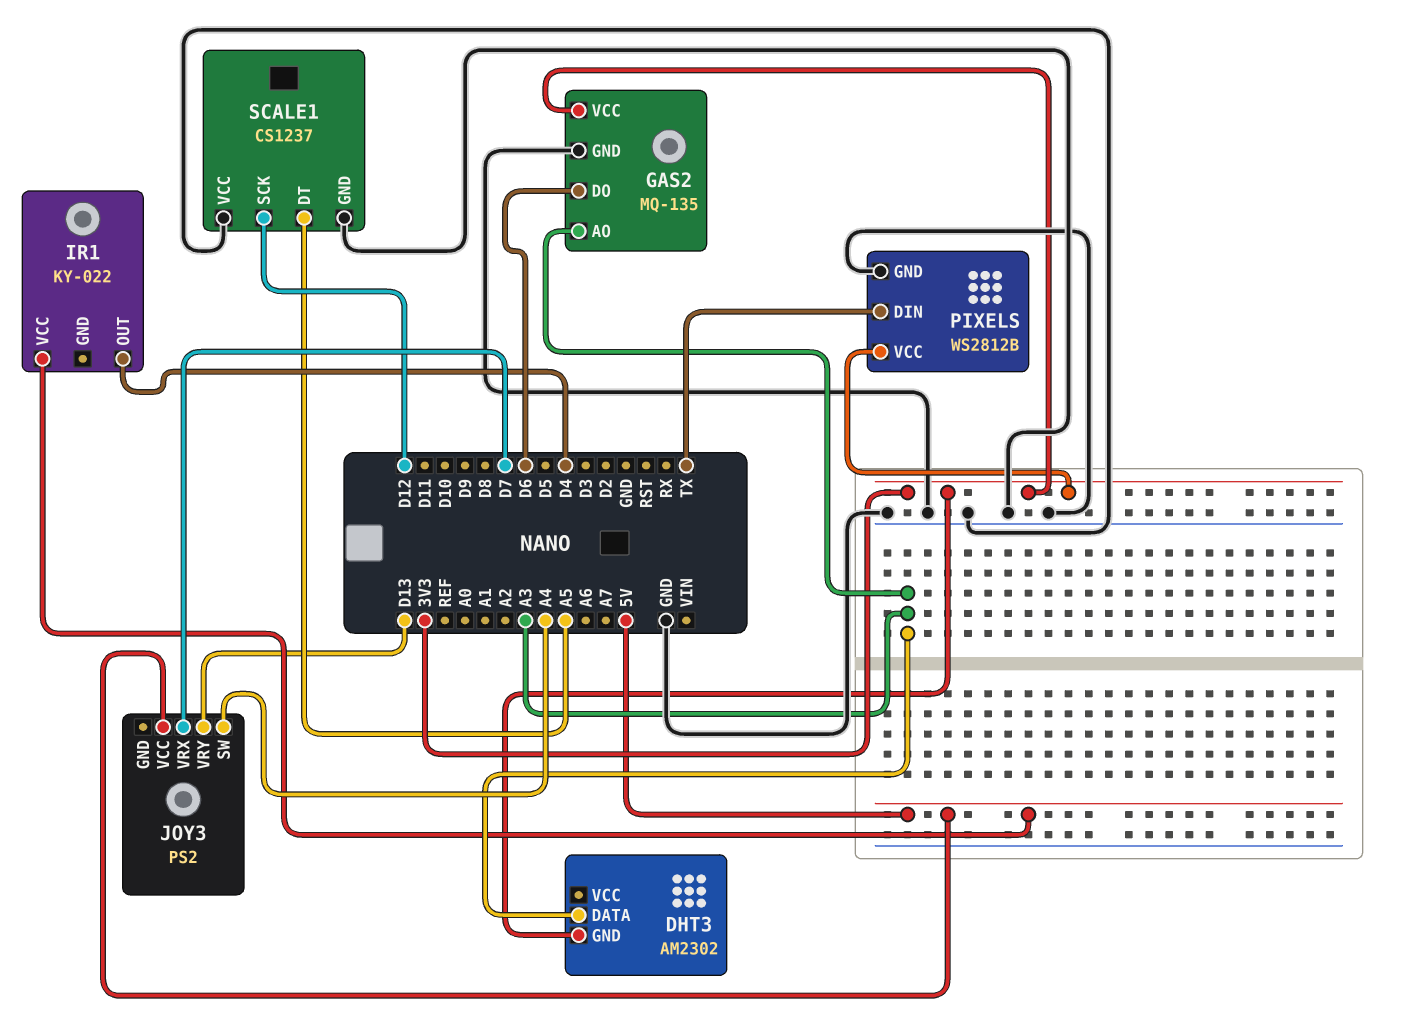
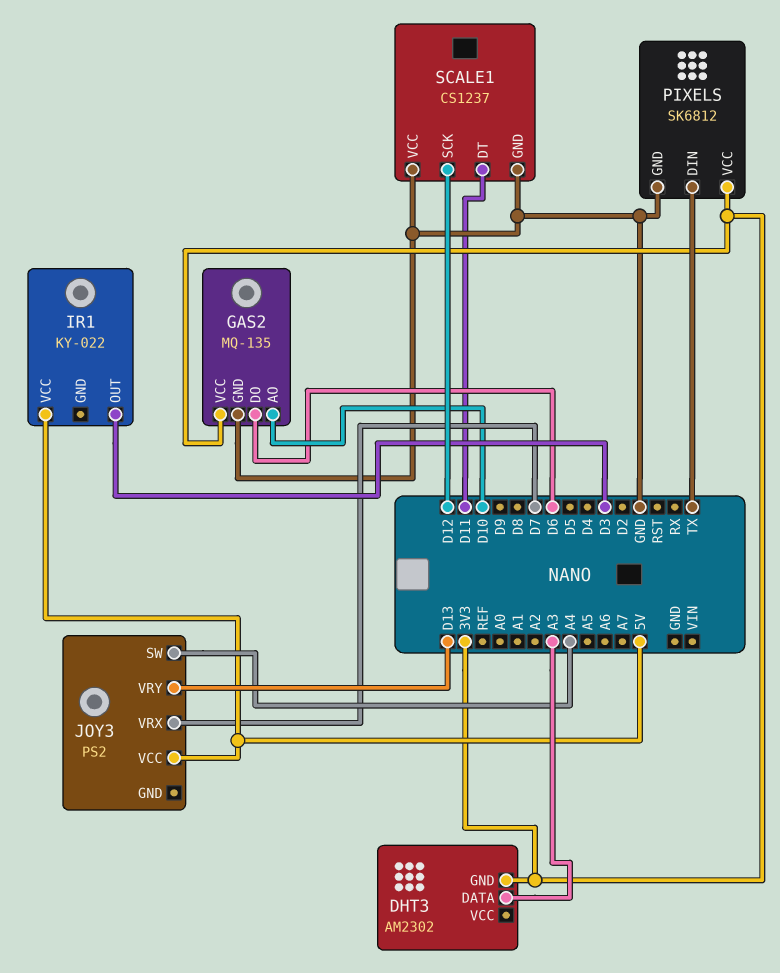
GAS2 pin AO: A3 -> D10
IR1 pin OUT: D4 -> D3
PIXELS: WS2812B -> SK6812
SCALE1 pin DT: A5 -> D11

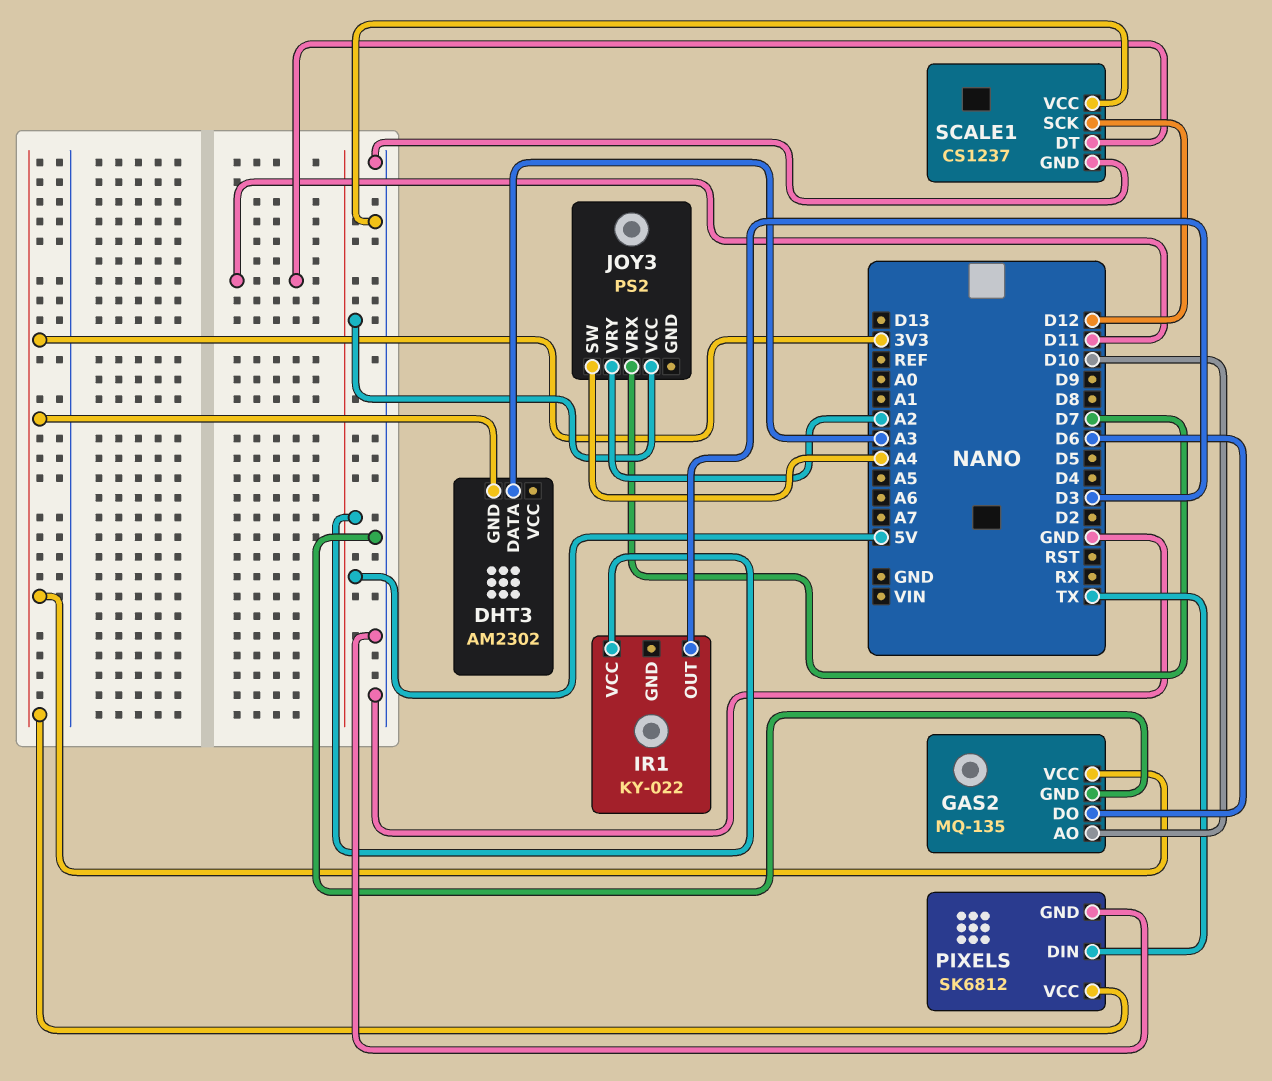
JOY3 pin VRY: D13 -> A2

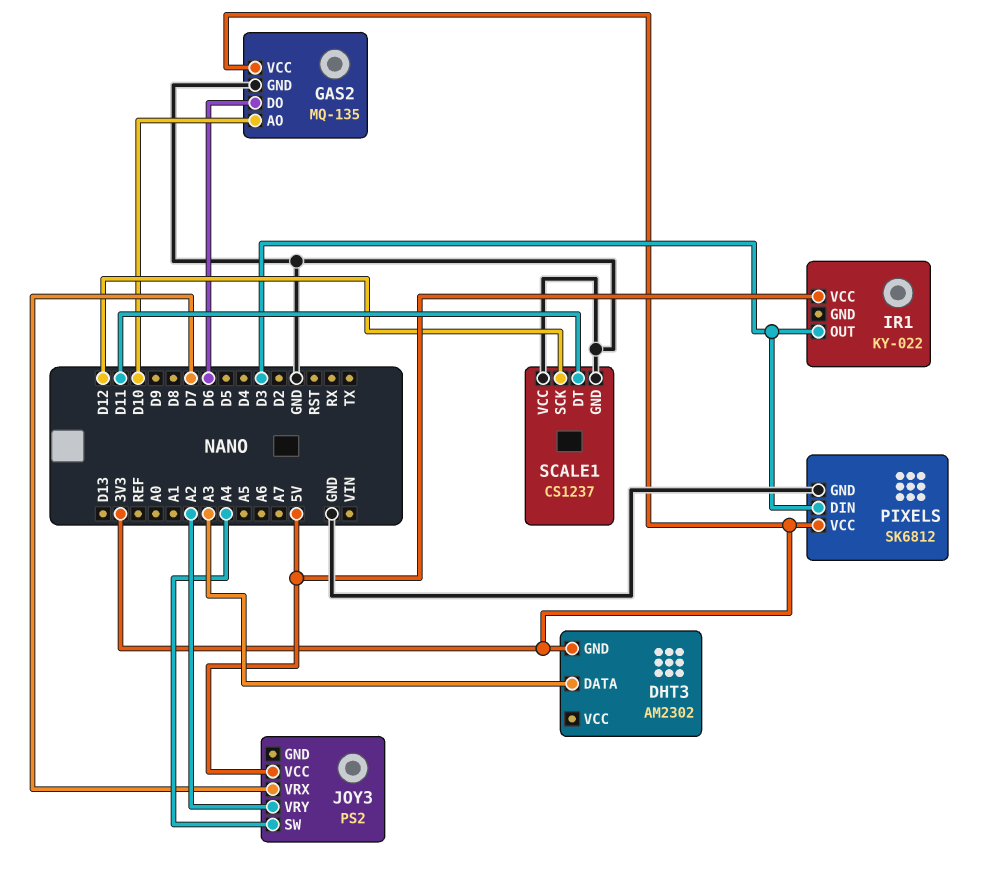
PIXELS pin DIN: TX -> D3

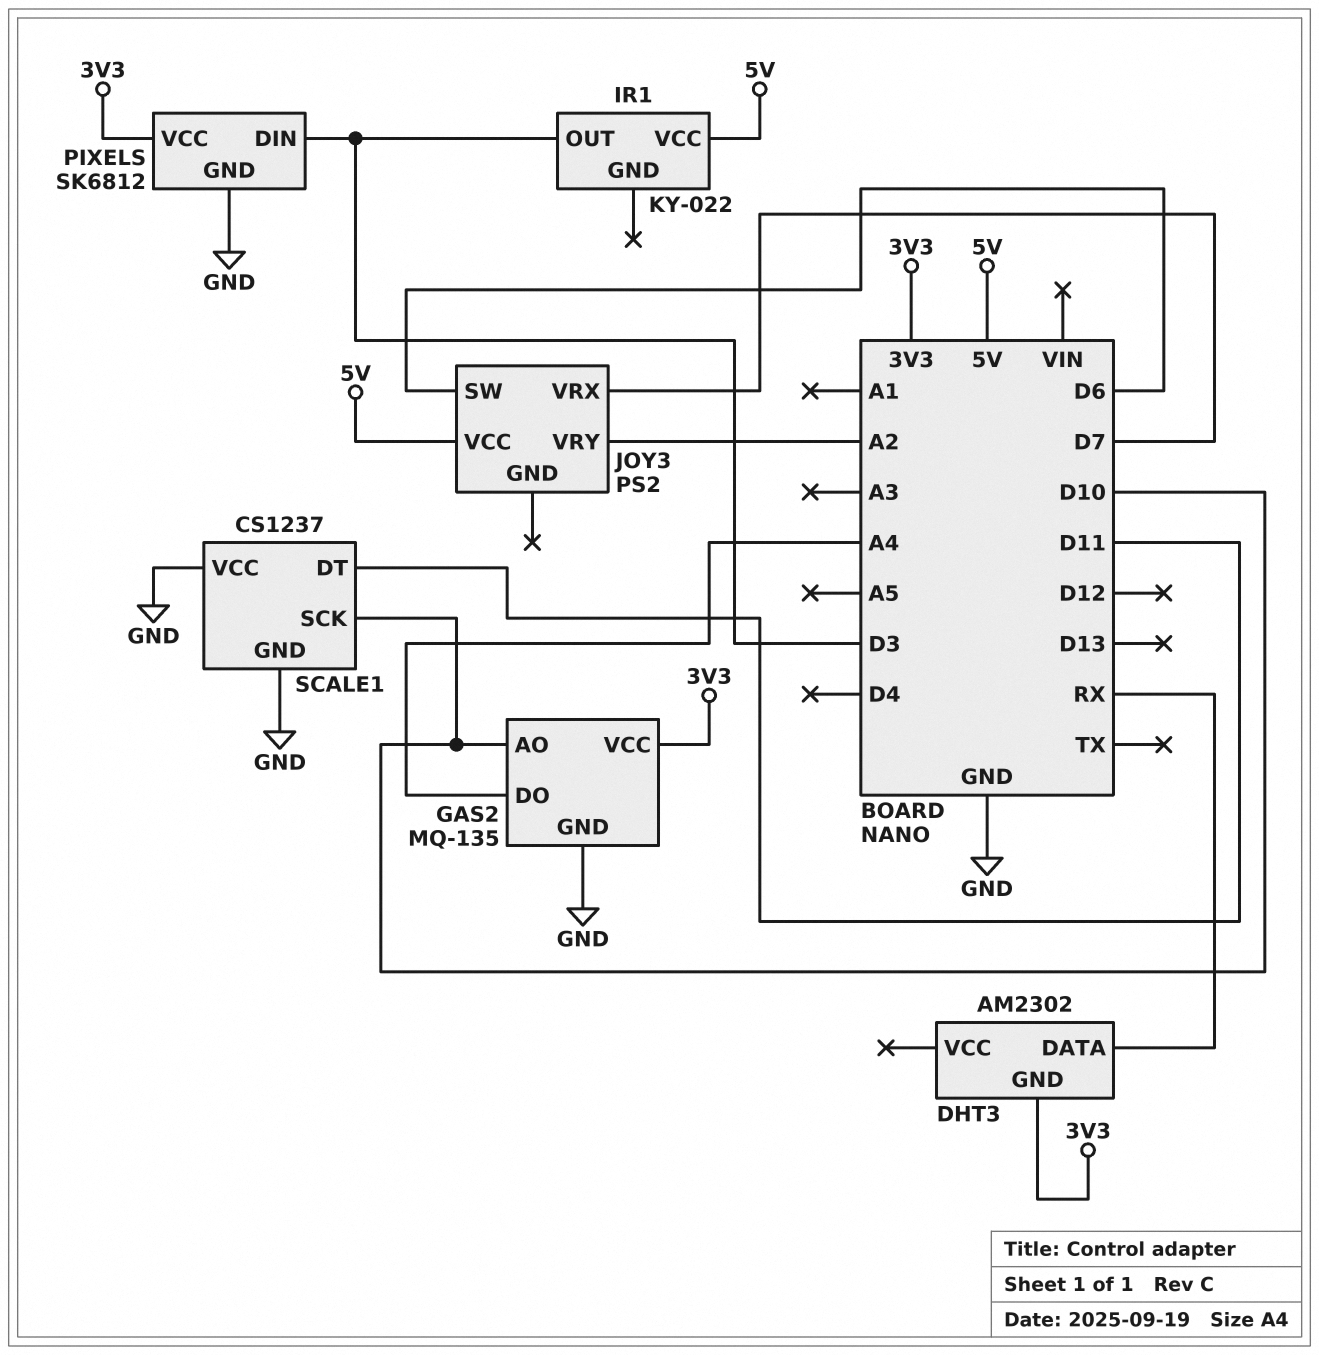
DHT3 pin DATA: A3 -> RX
GAS2 pin DO: D6 -> A4
JOY3 pin SW: A4 -> D6
SCALE1 pin SCK: D12 -> D10

